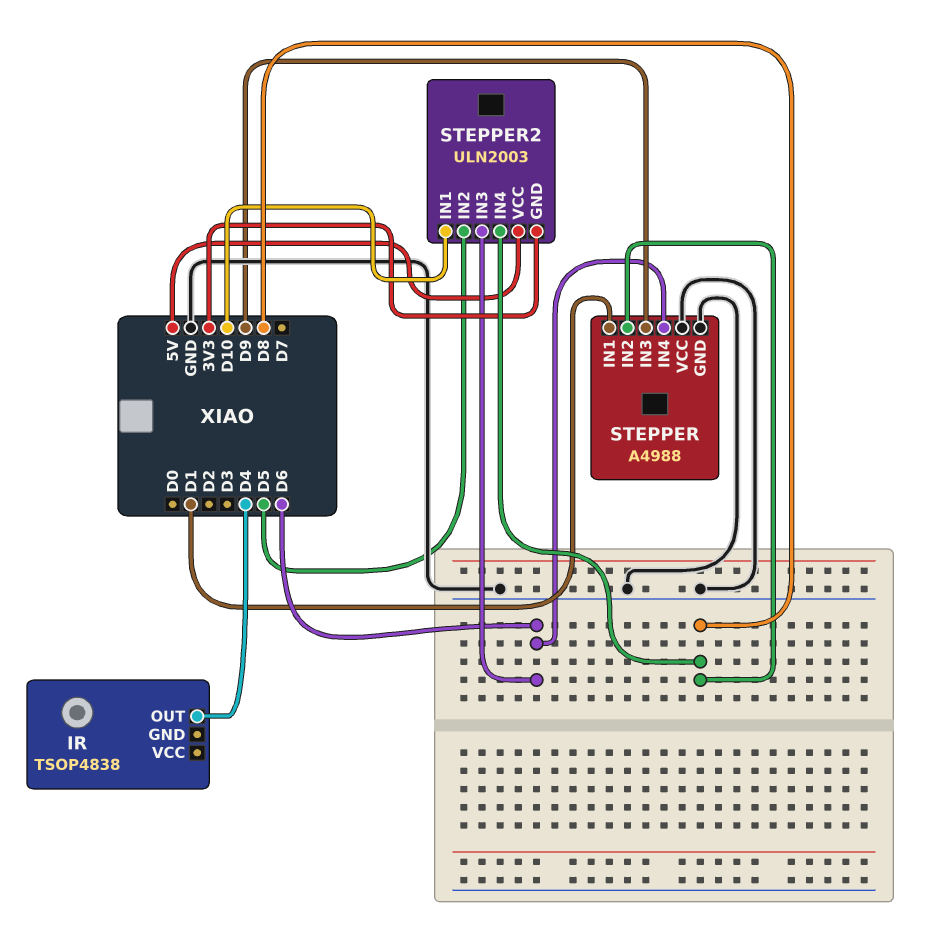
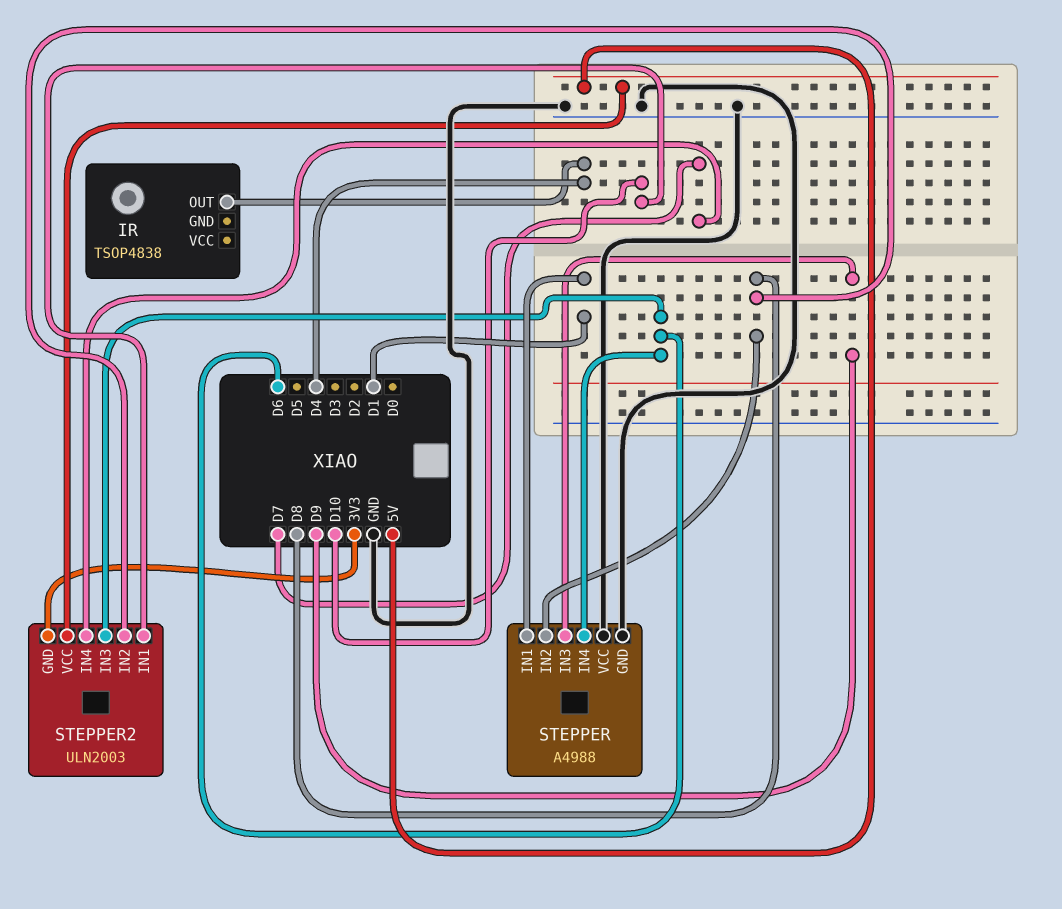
STEPPER2 pin IN2: D5 -> D8
STEPPER2 pin IN4: D8 -> D7

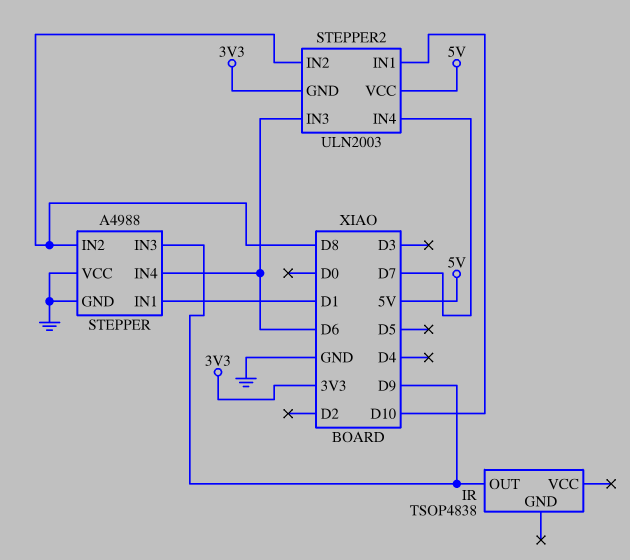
IR pin OUT: D4 -> D9

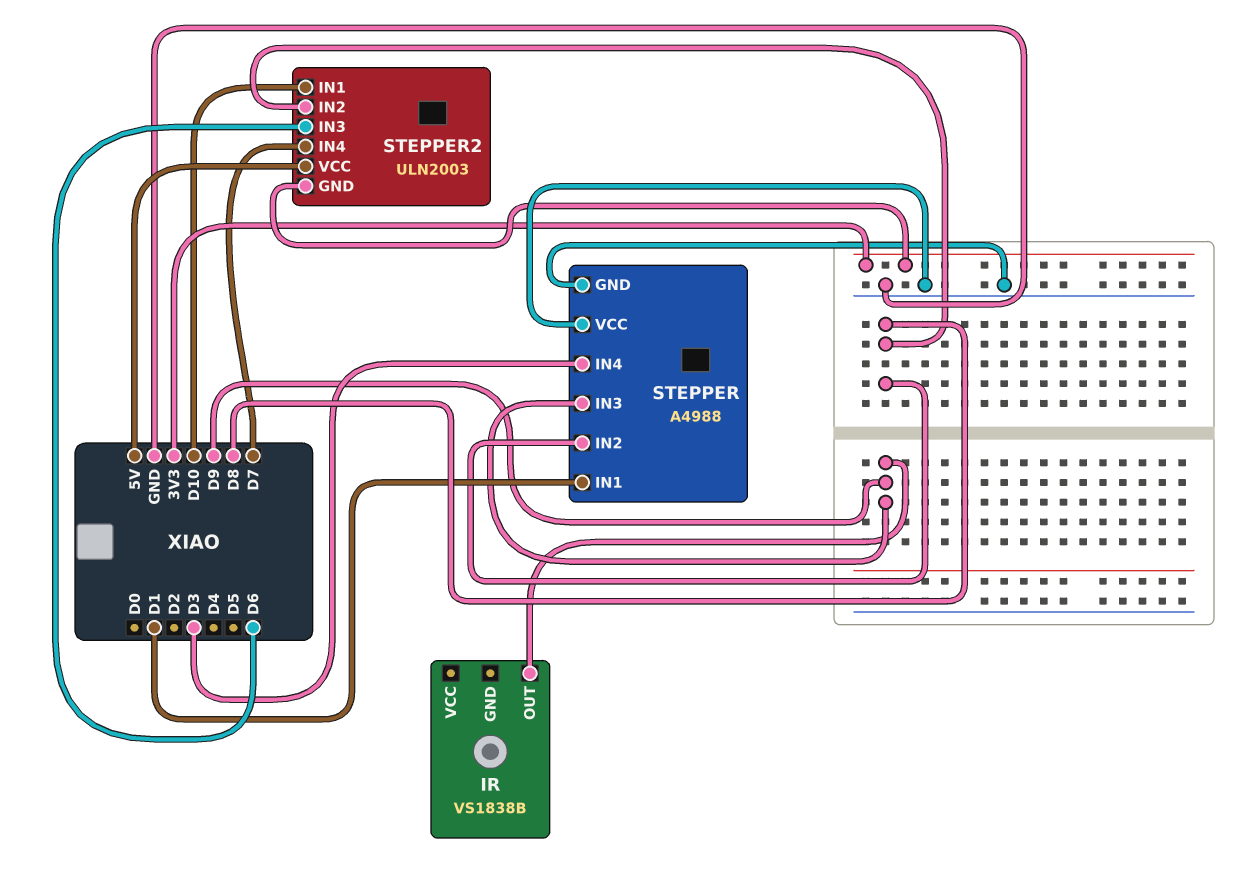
IR: TSOP4838 -> VS1838B
STEPPER pin IN4: D6 -> D3

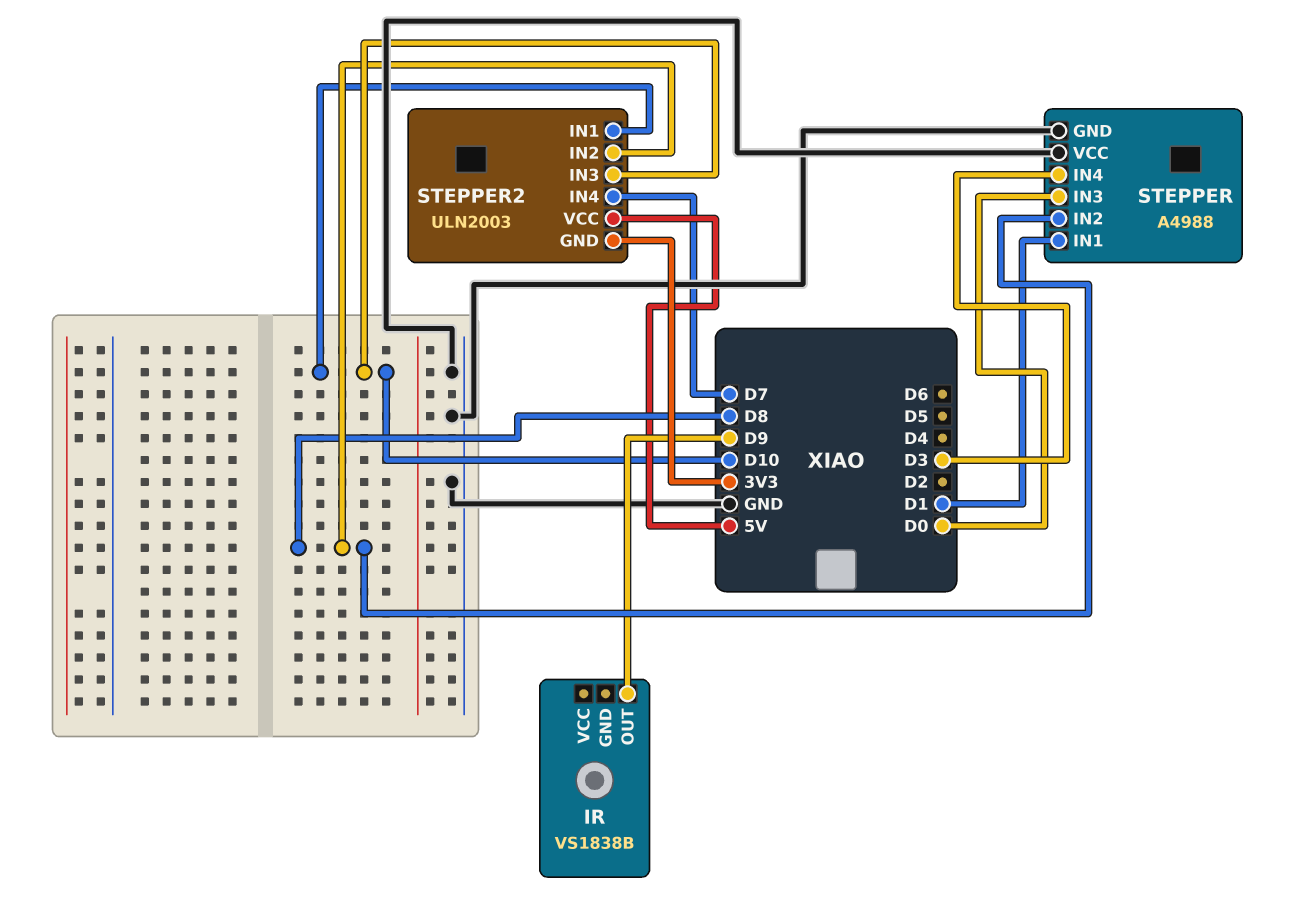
STEPPER pin IN3: D9 -> D0
STEPPER2 pin IN3: D6 -> D10

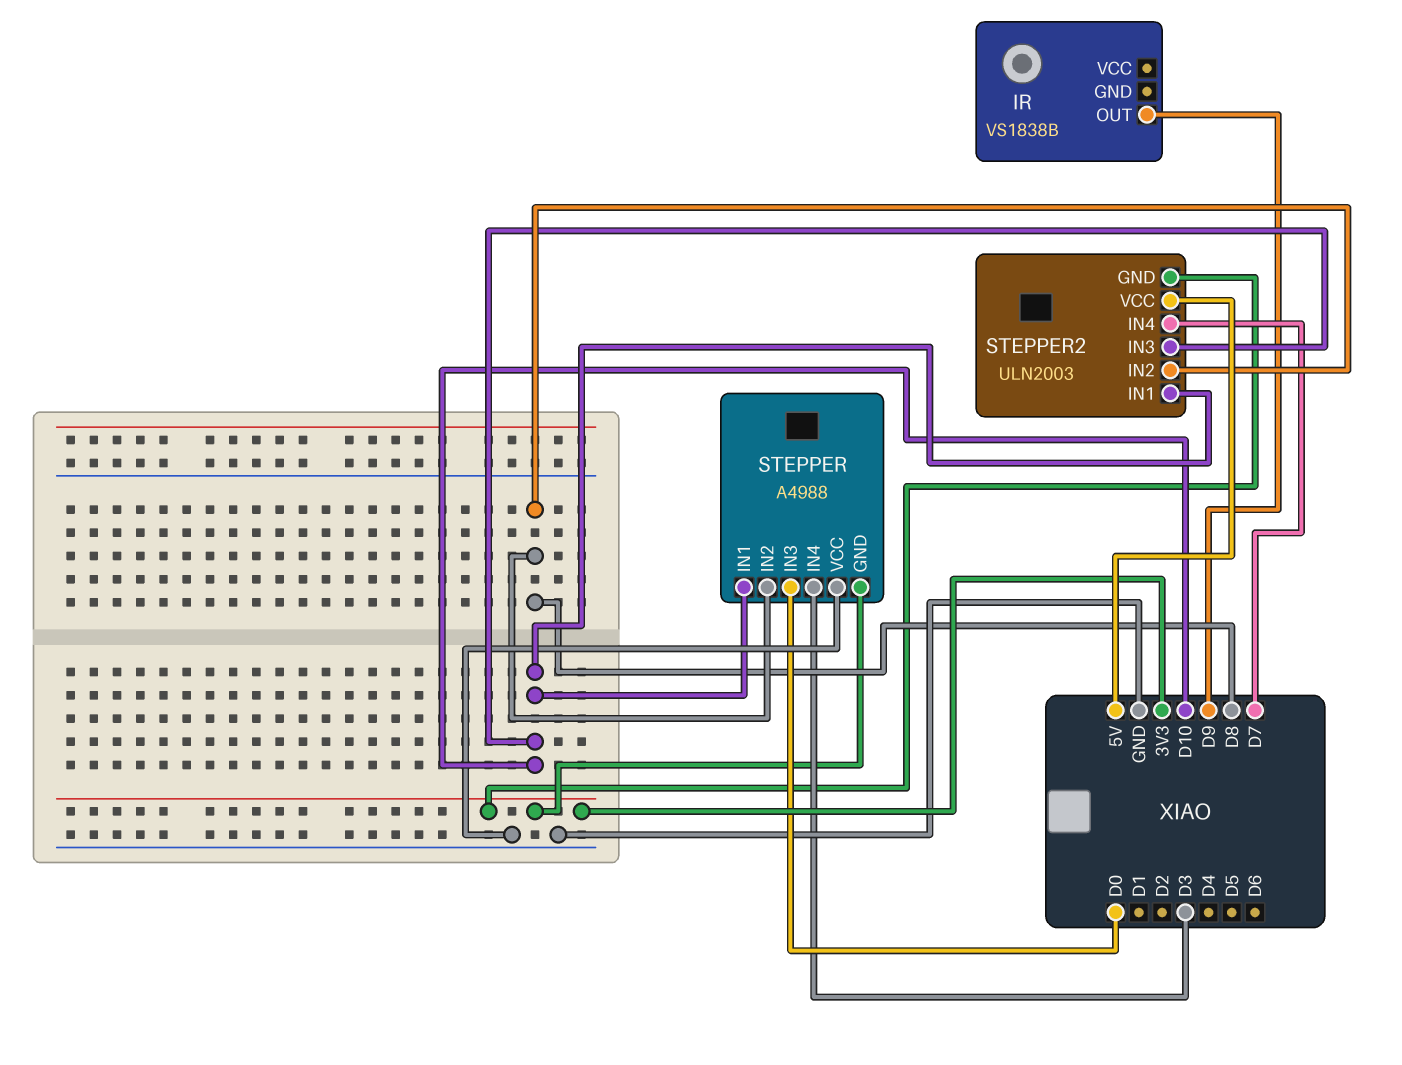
STEPPER pin GND: GND -> 3V3
STEPPER pin IN1: D1 -> D10

